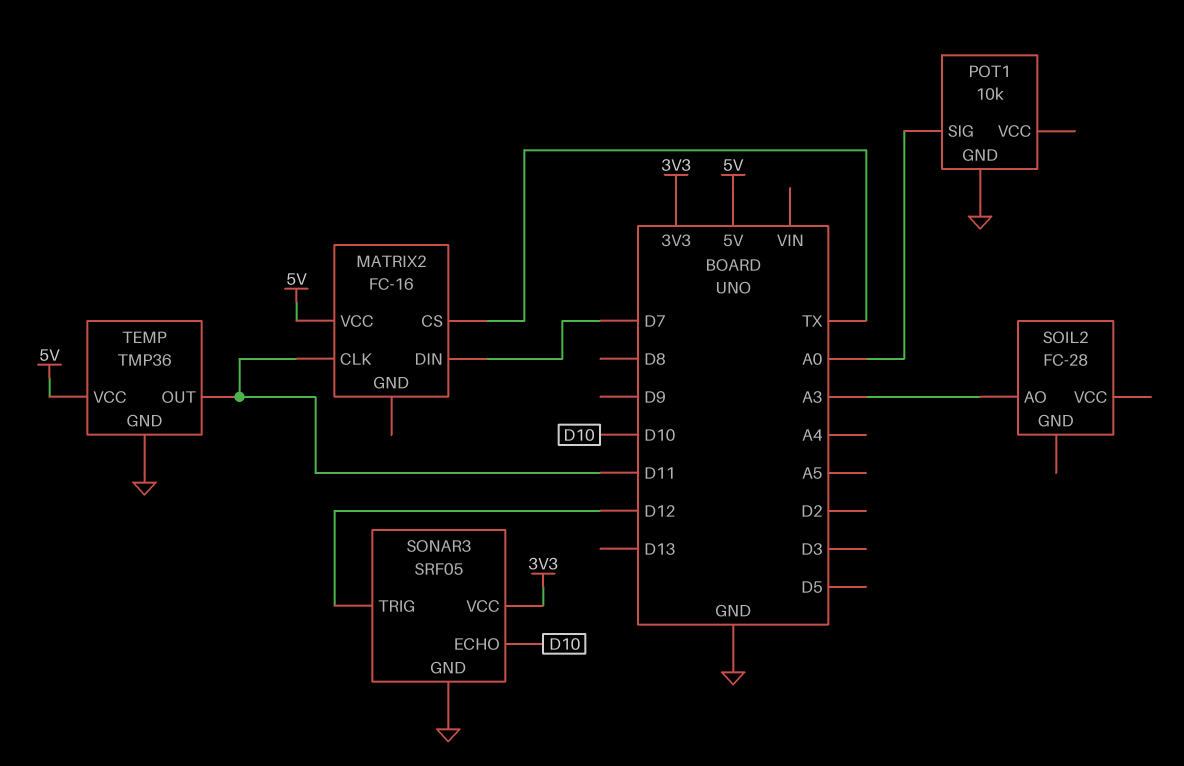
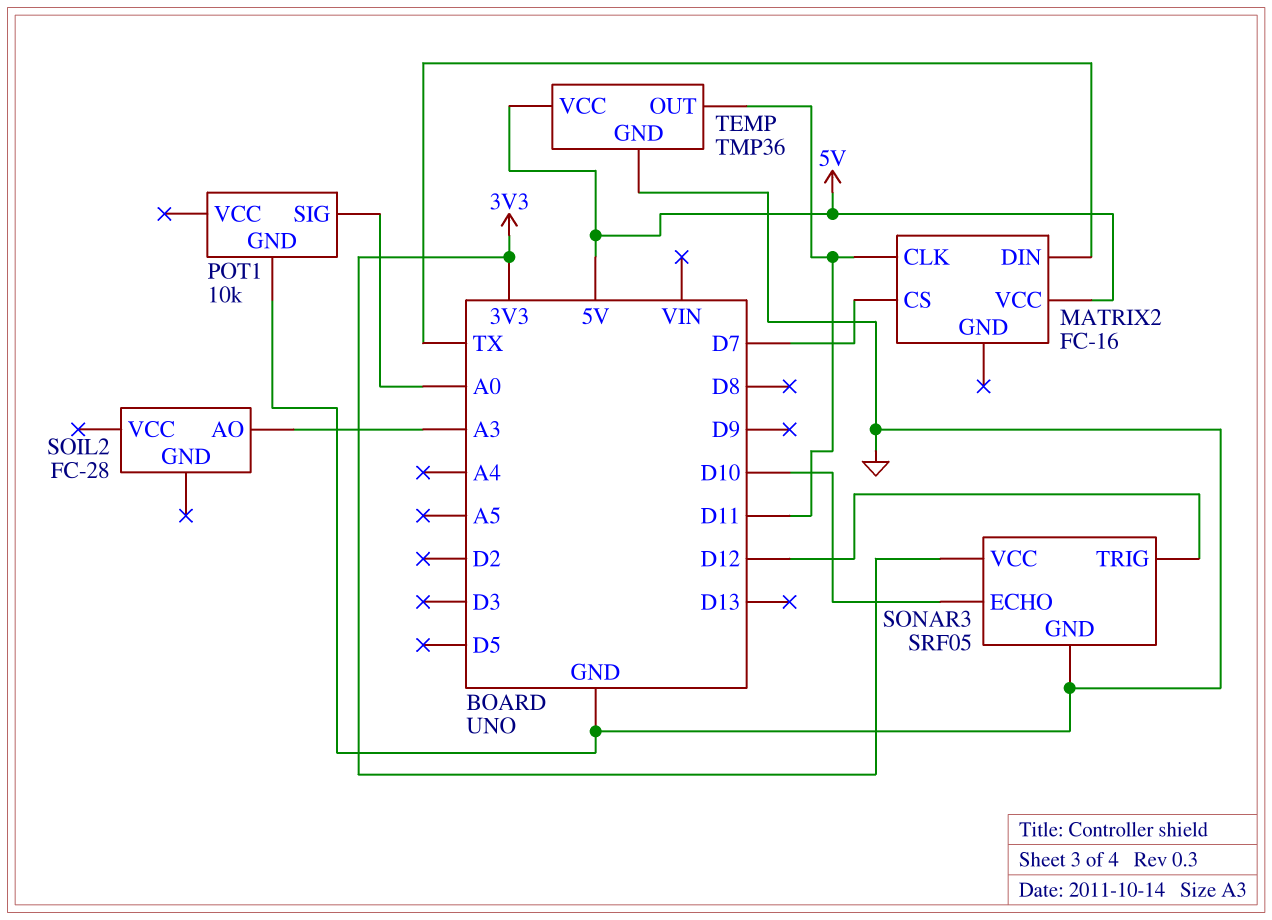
MATRIX2 pin CS: TX -> D7
MATRIX2 pin DIN: D7 -> TX

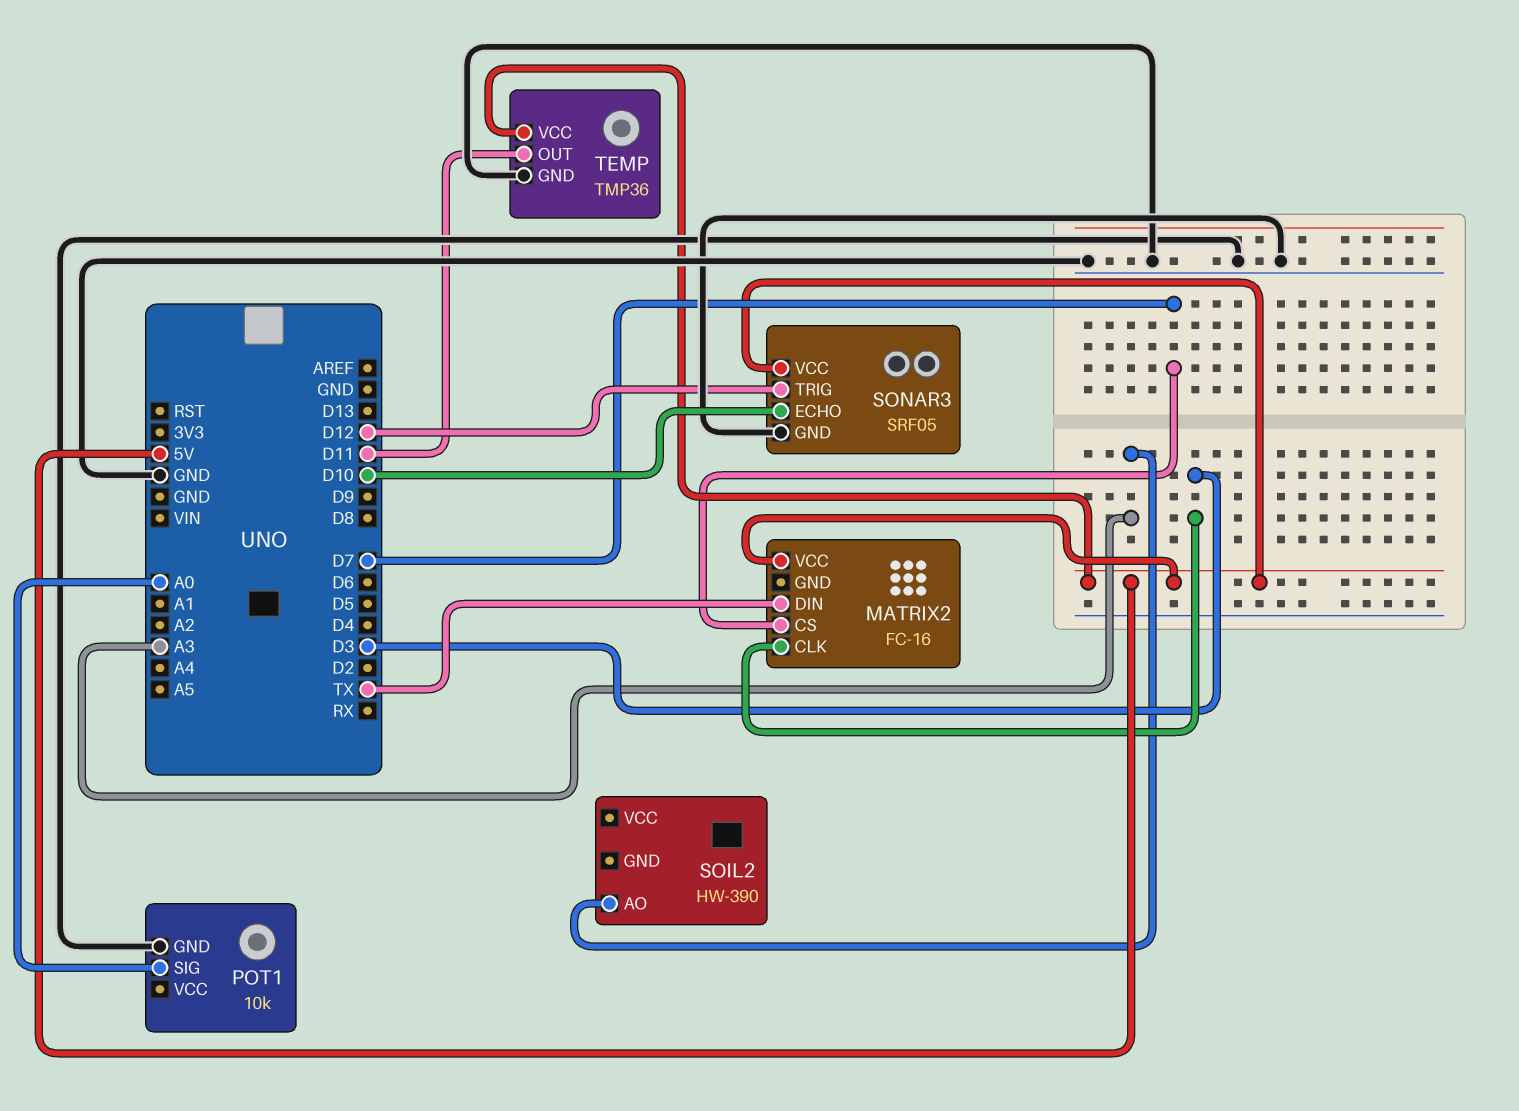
MATRIX2 pin CLK: D11 -> D3
SOIL2: FC-28 -> HW-390
SONAR3 pin VCC: 3V3 -> 5V

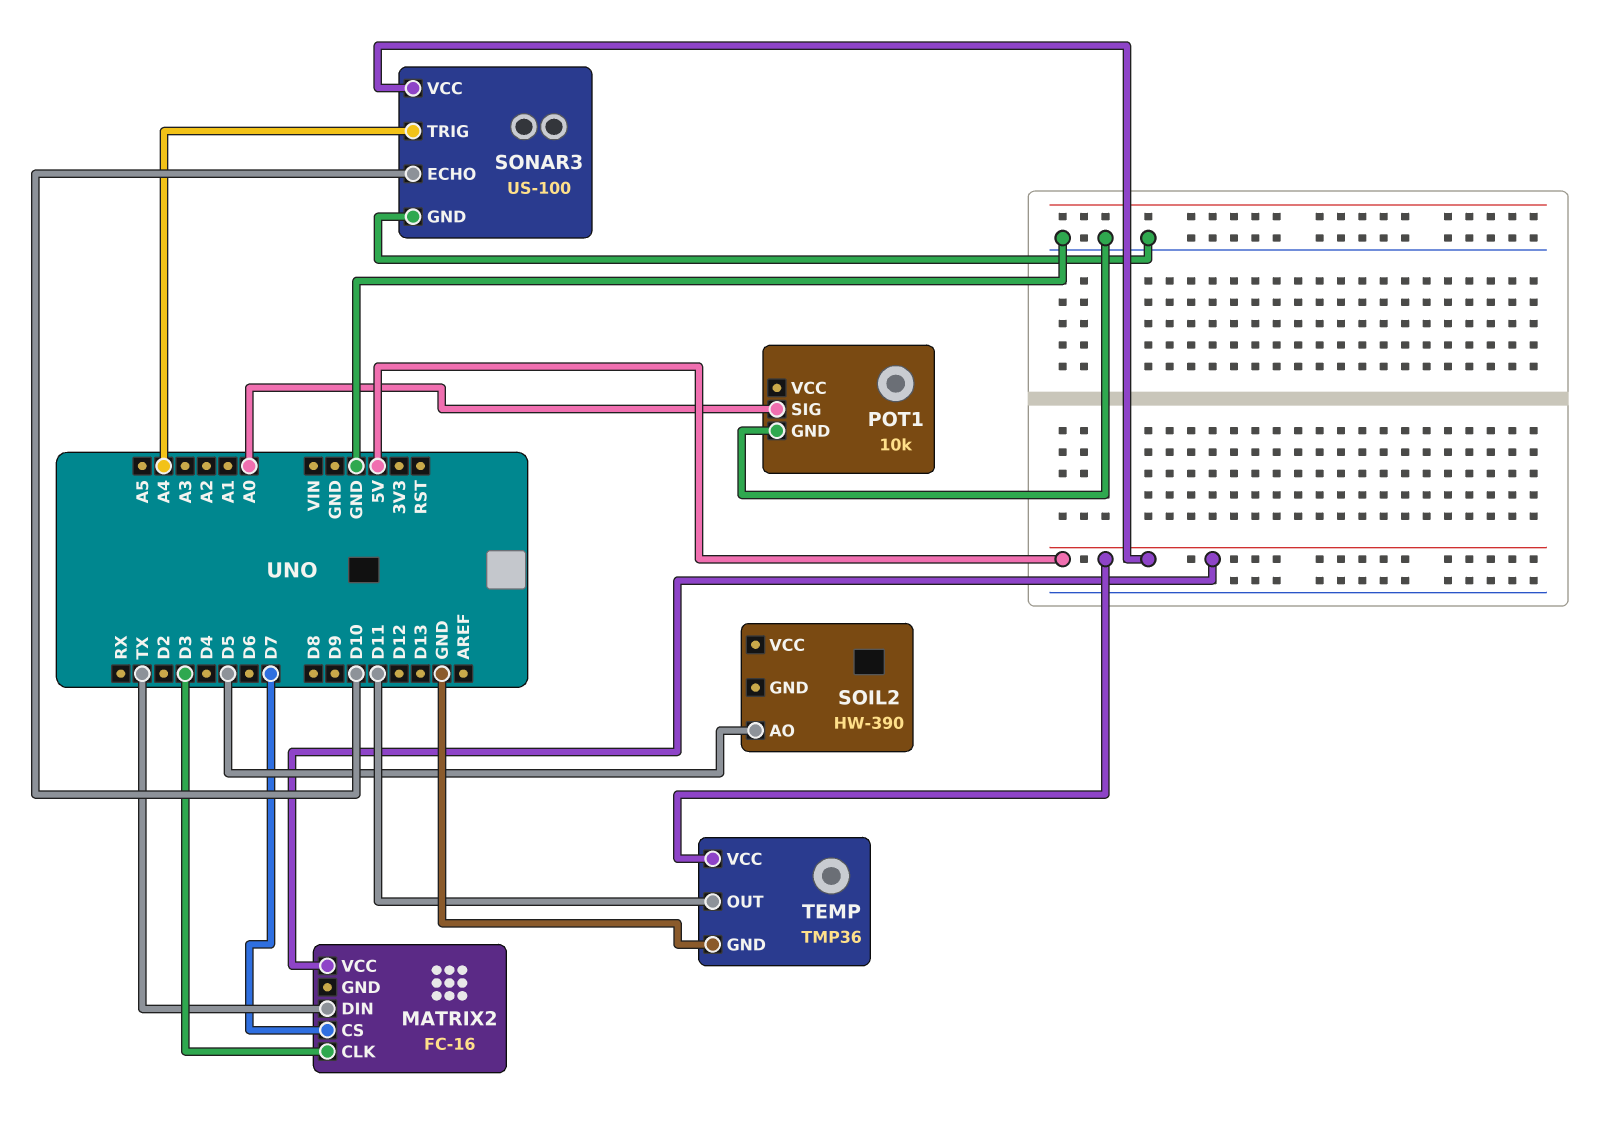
SOIL2 pin AO: A3 -> D5
SONAR3: SRF05 -> US-100
SONAR3 pin TRIG: D12 -> A4

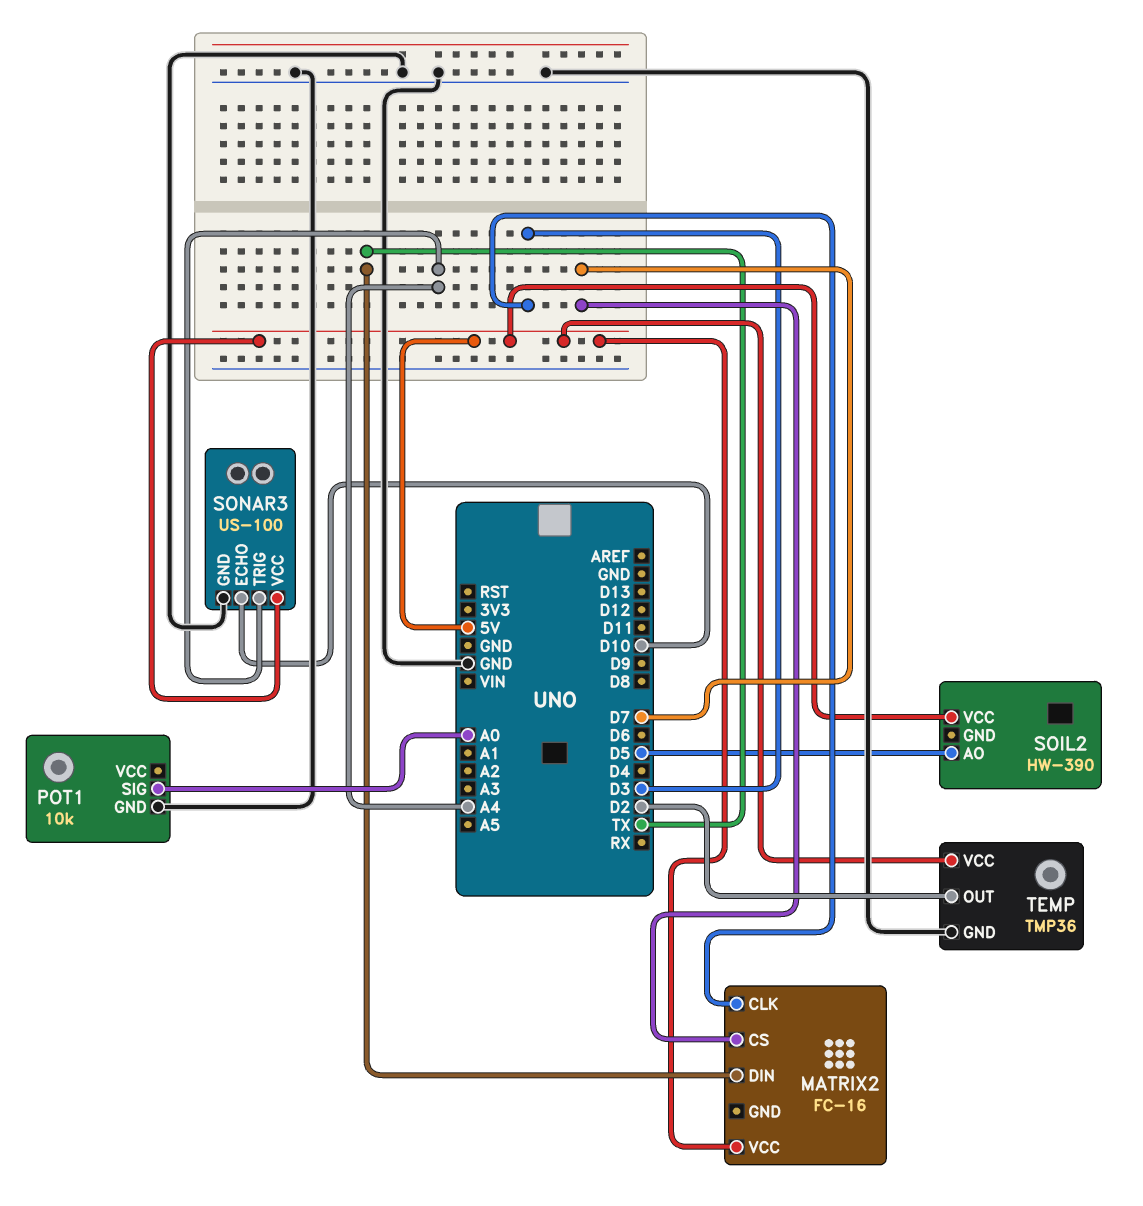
SOIL2 pin VCC: none -> 5V
TEMP pin OUT: D11 -> D2

